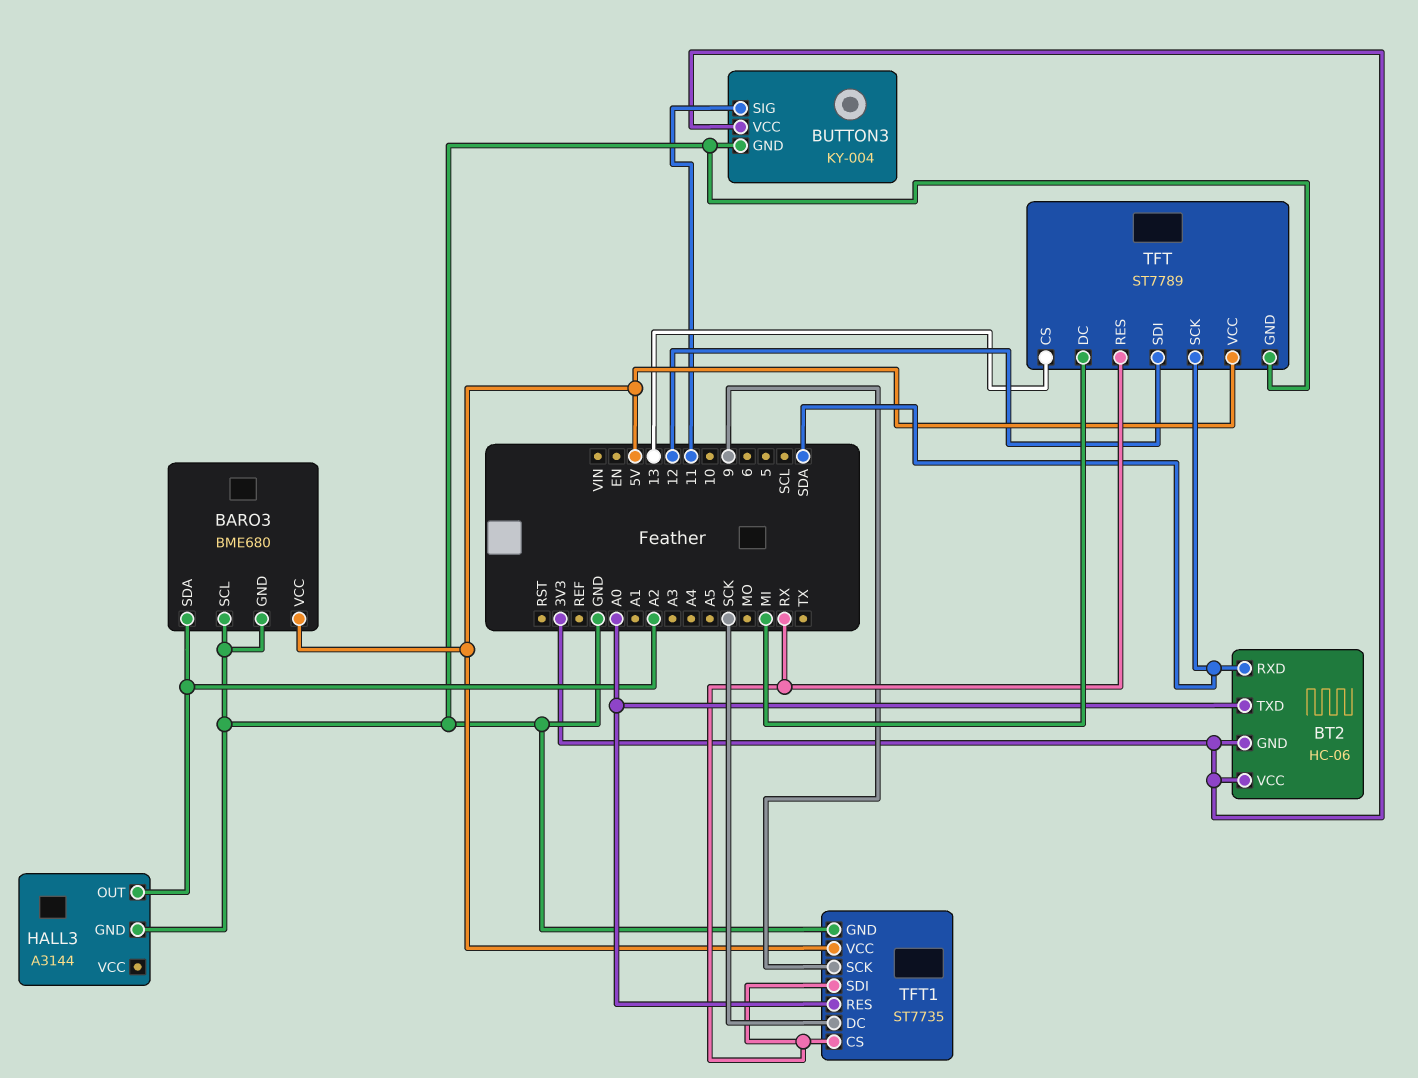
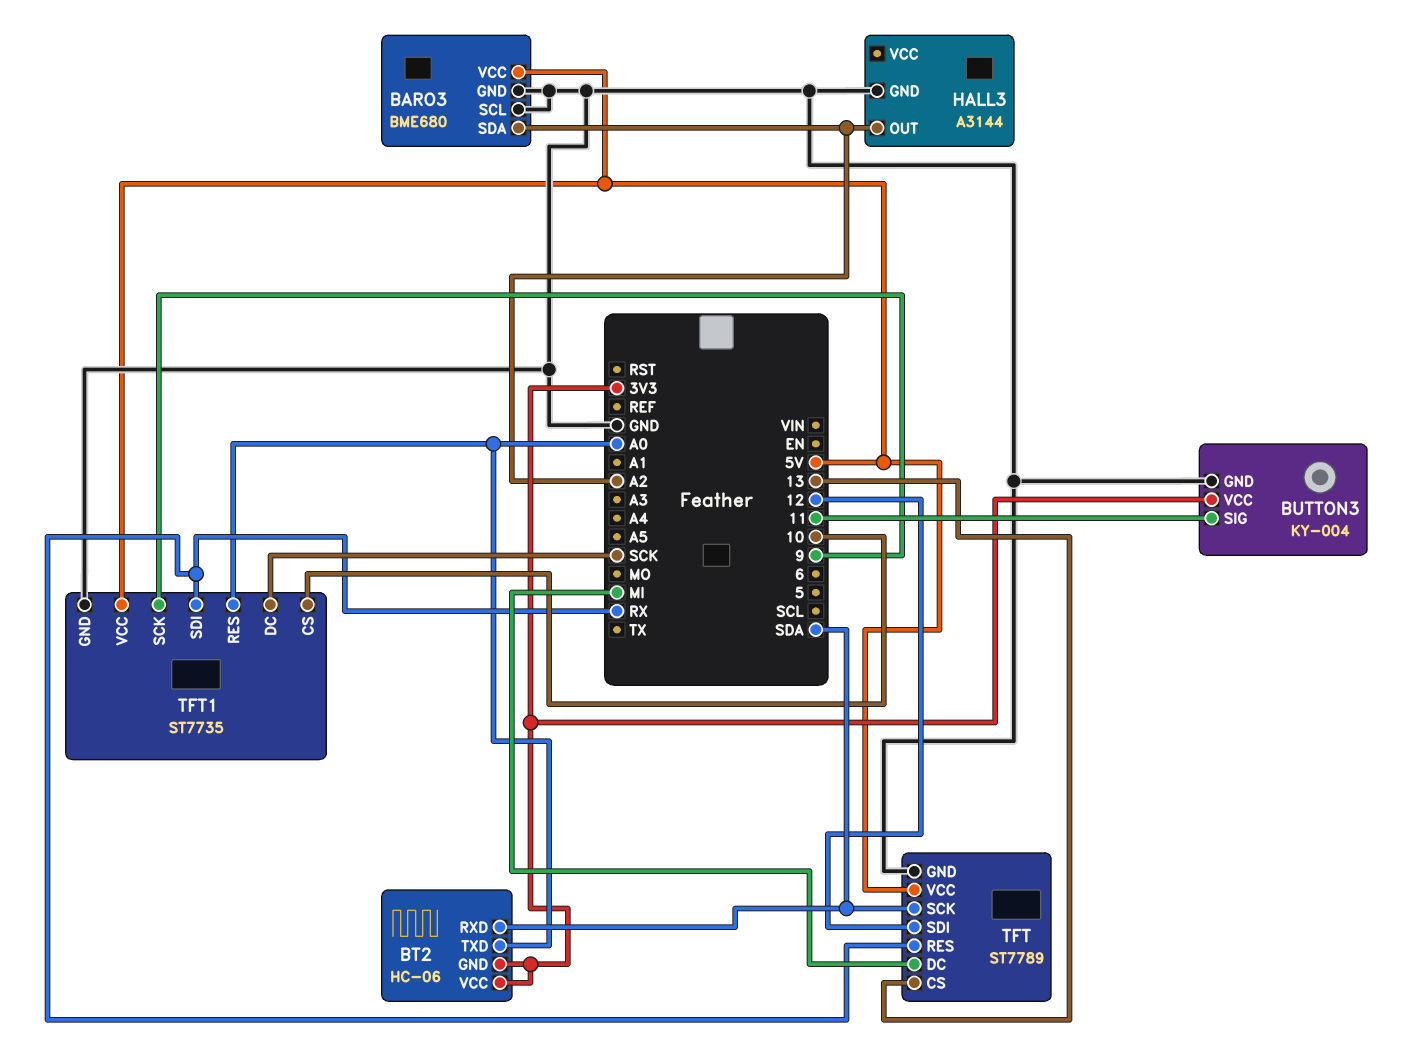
TFT1 pin CS: RX -> 10

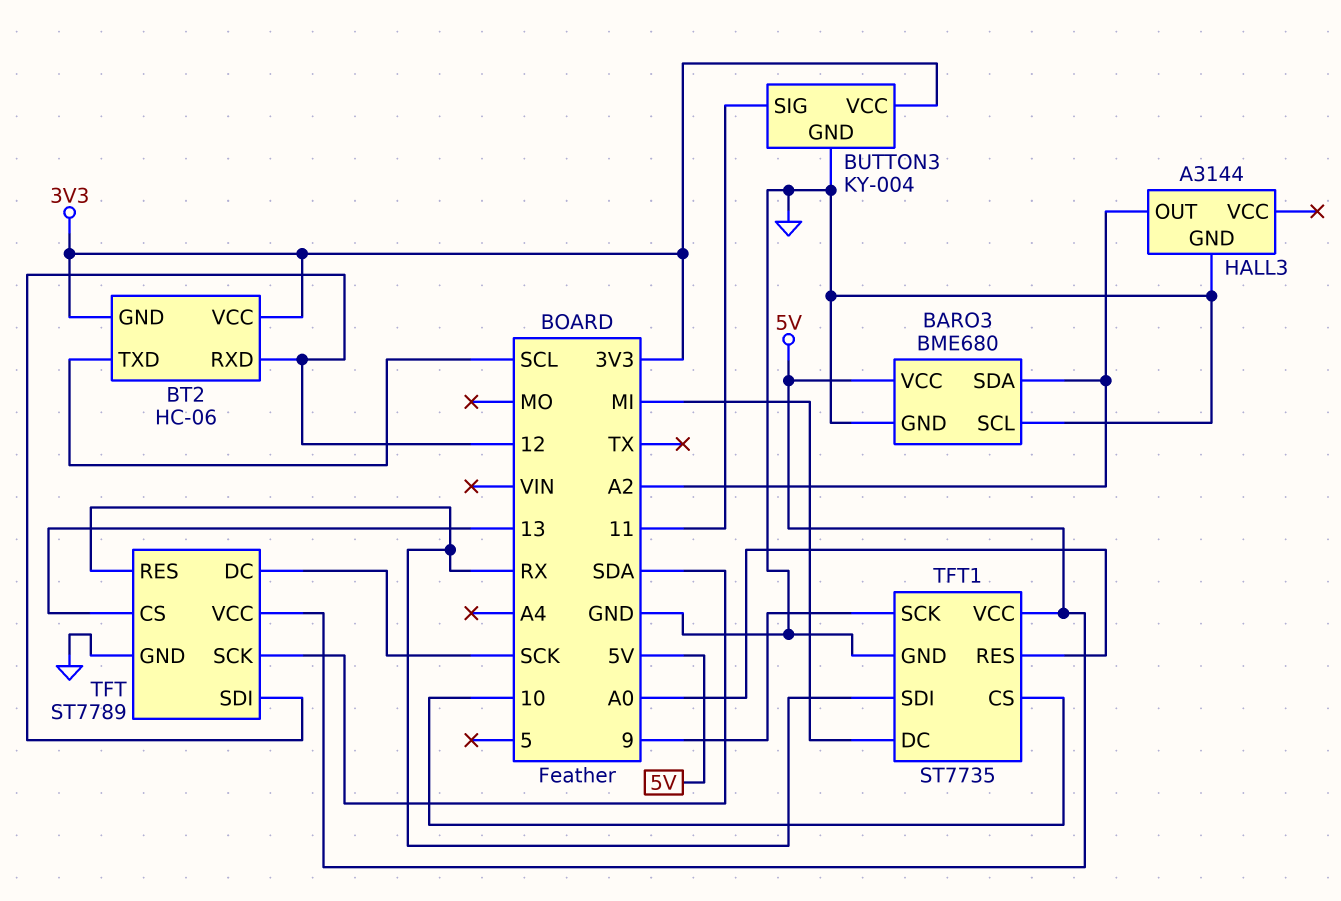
BT2 pin RXD: SDA -> 12
BT2 pin TXD: A0 -> SCL
TFT pin DC: MI -> SCK
TFT1 pin DC: SCK -> MI

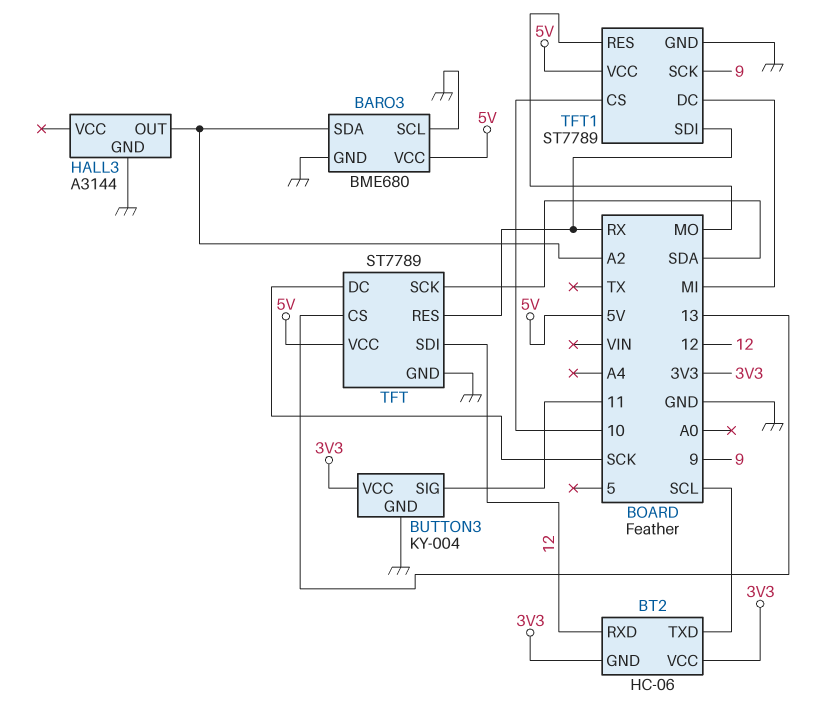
TFT1: ST7735 -> ST7789
TFT1 pin RES: A0 -> MO

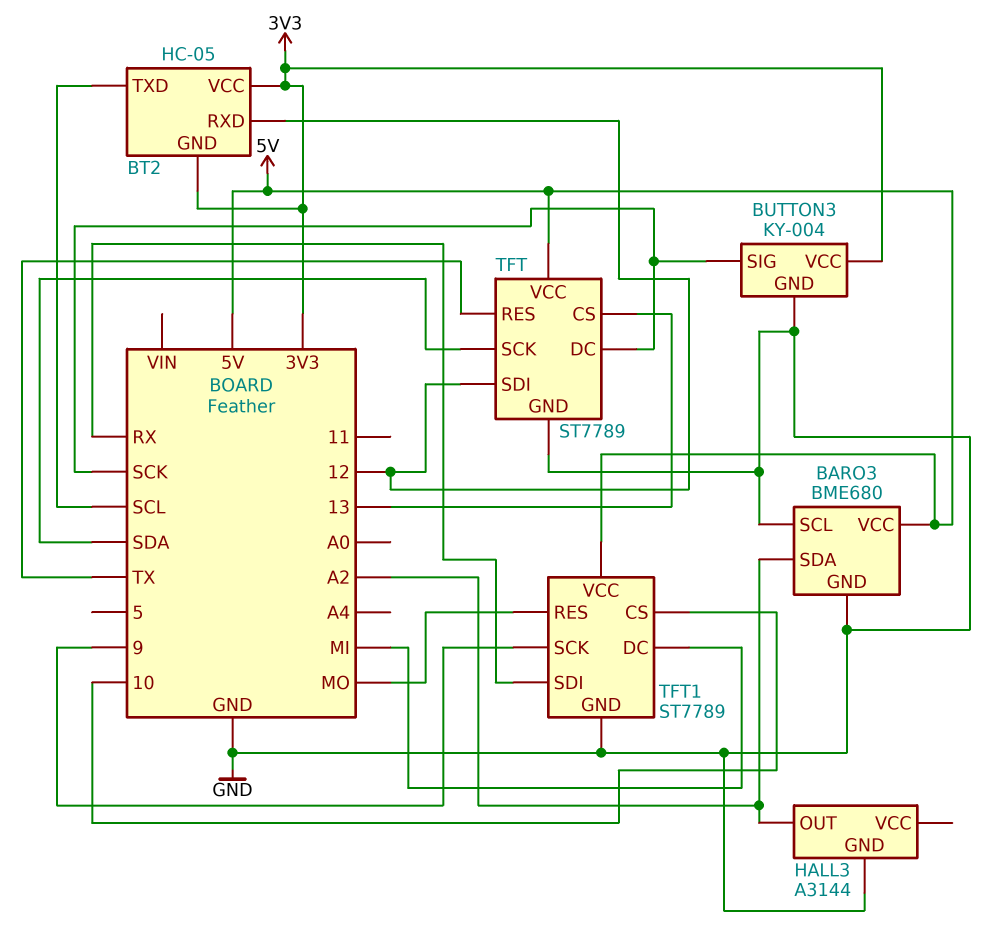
BT2: HC-06 -> HC-05
BUTTON3 pin SIG: 11 -> SCK
TFT pin RES: RX -> TX

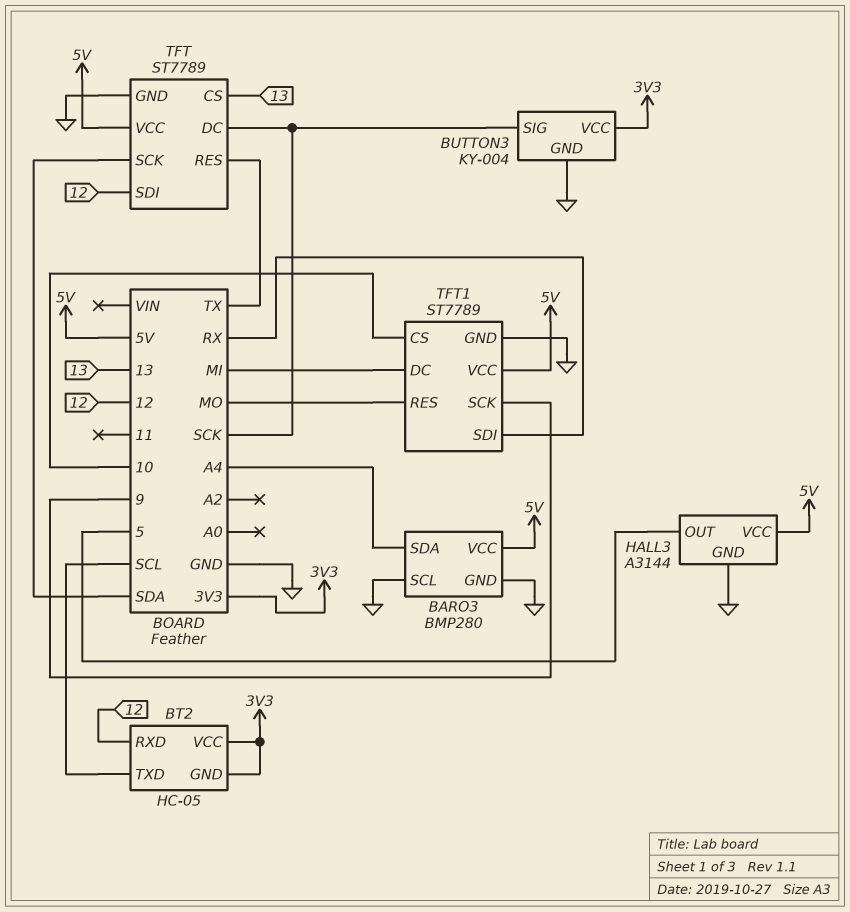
BARO3: BME680 -> BMP280
BARO3 pin SDA: A2 -> A4
HALL3 pin OUT: A2 -> 5
HALL3 pin VCC: none -> 5V

